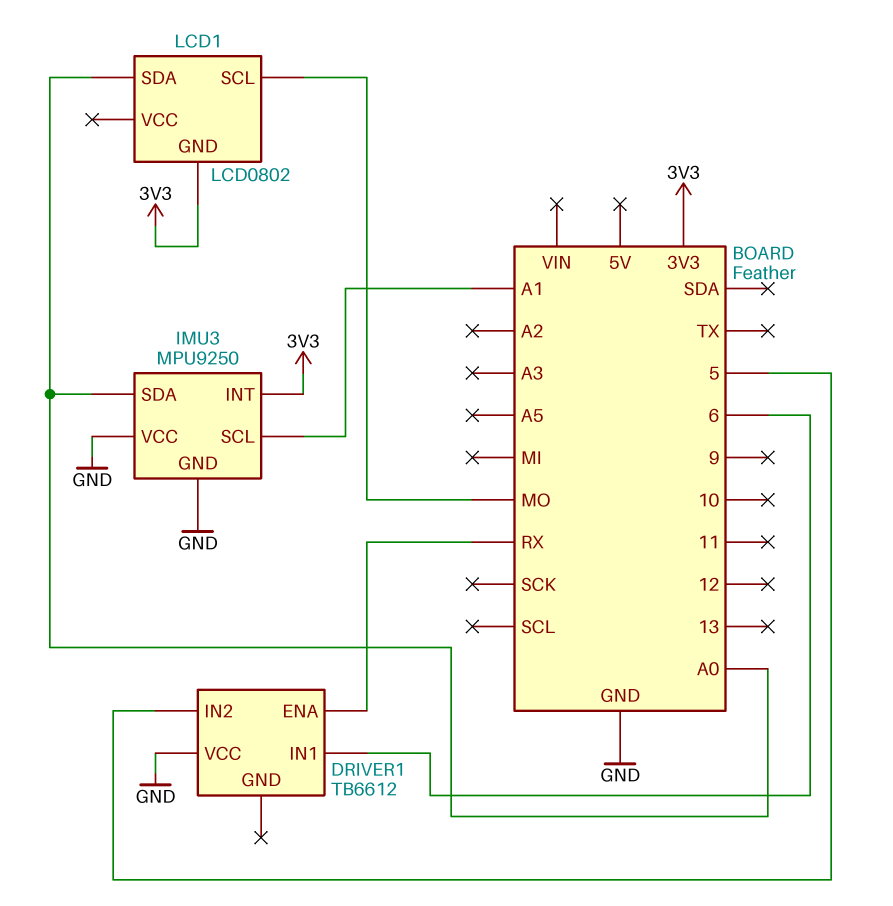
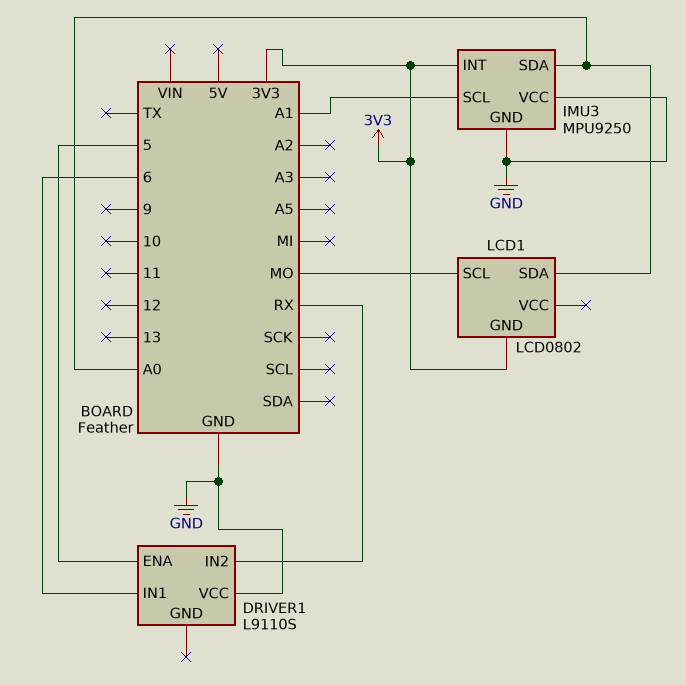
DRIVER1: TB6612 -> L9110S
DRIVER1 pin ENA: RX -> 5
DRIVER1 pin IN2: 5 -> RX

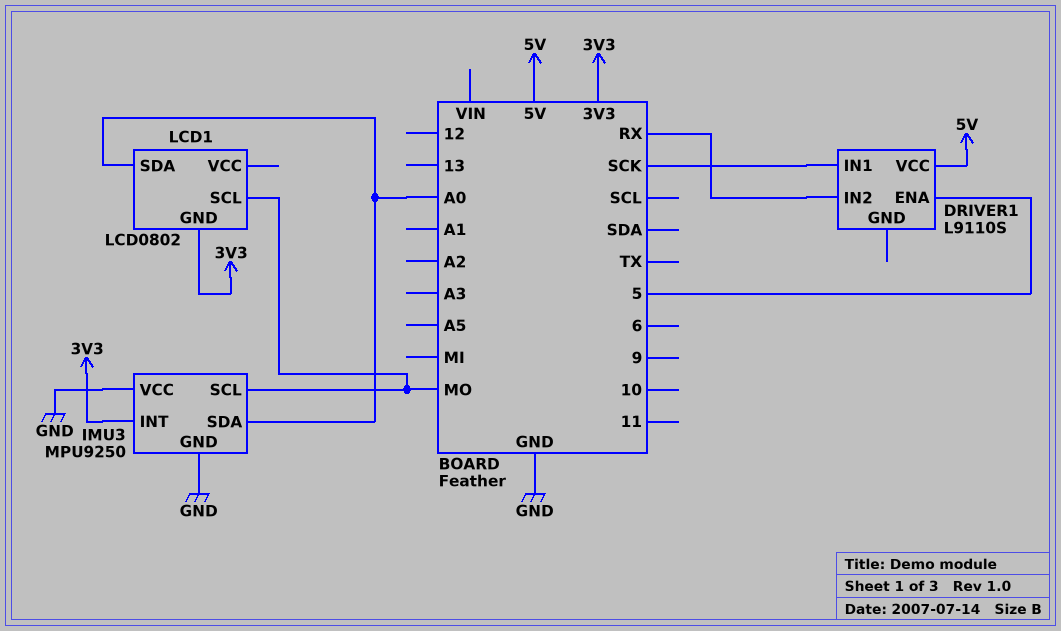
DRIVER1 pin IN1: 6 -> SCK
DRIVER1 pin VCC: GND -> 5V
IMU3 pin SCL: A1 -> MO

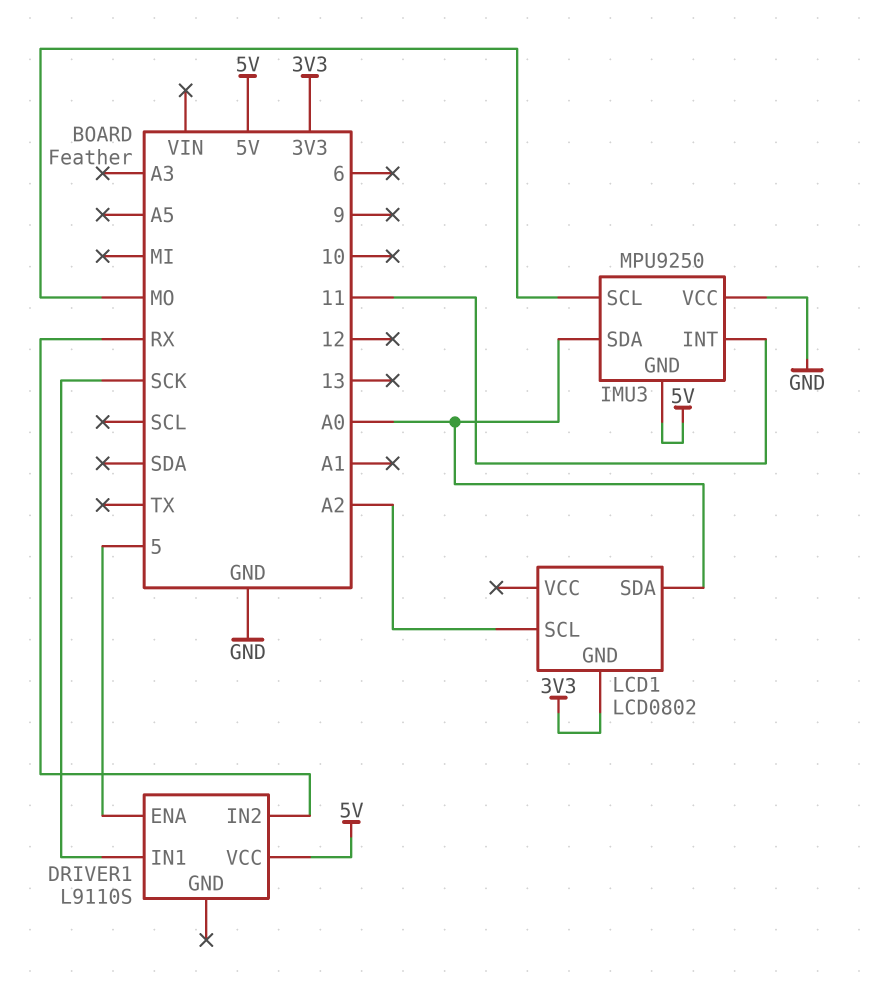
IMU3 pin GND: GND -> 5V
IMU3 pin INT: 3V3 -> 11
LCD1 pin SCL: MO -> A2

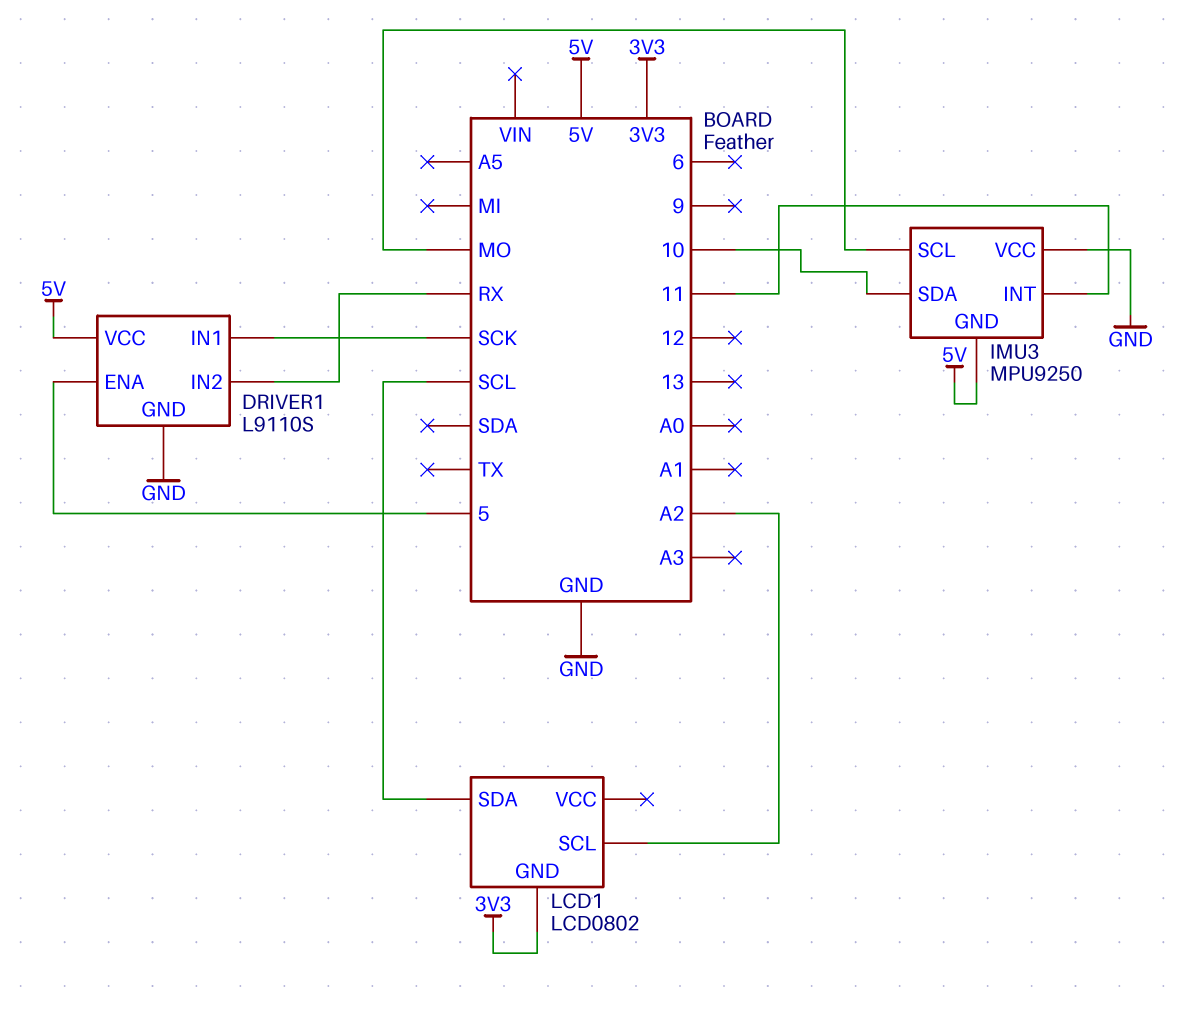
DRIVER1 pin GND: none -> GND
IMU3 pin SDA: A0 -> 10
LCD1 pin SDA: A0 -> SCL

